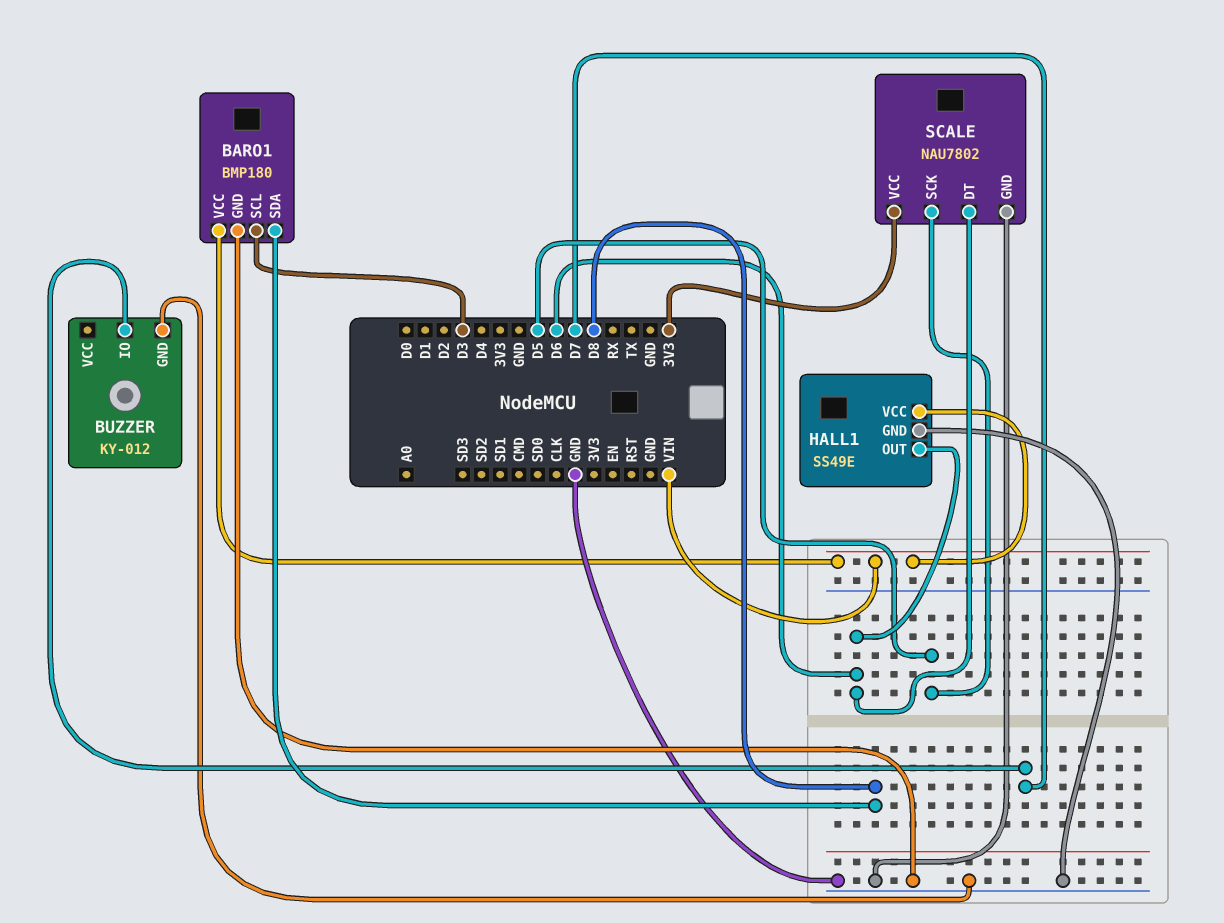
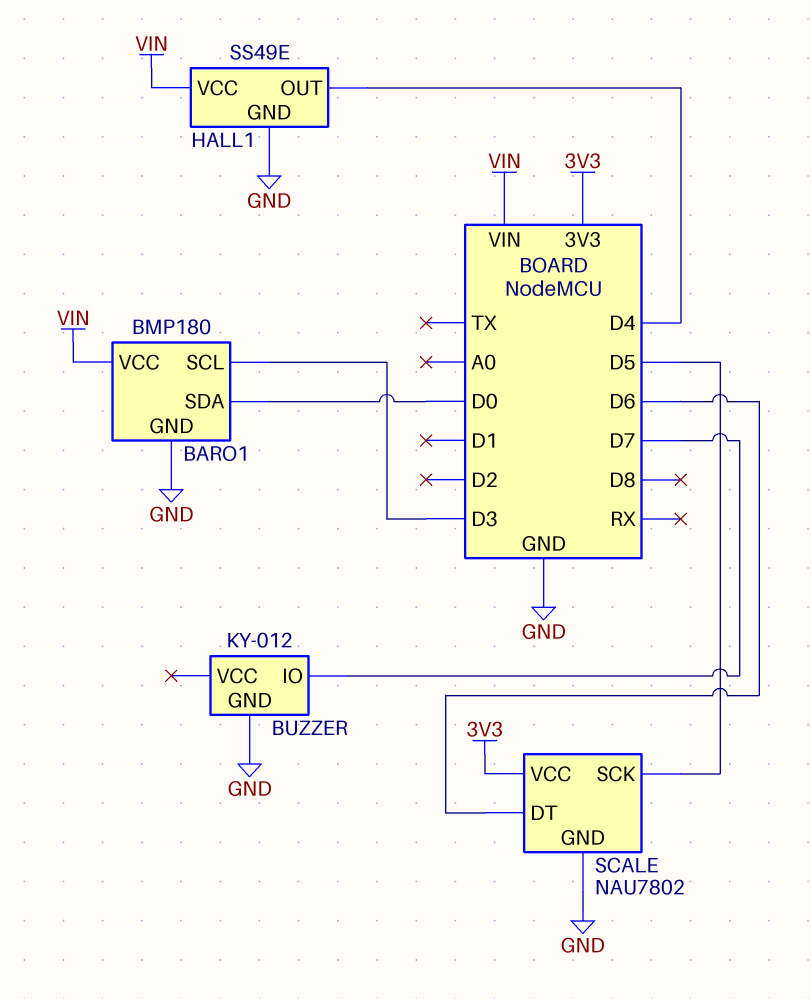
BARO1 pin SDA: D8 -> D0
HALL1 pin OUT: D6 -> D4

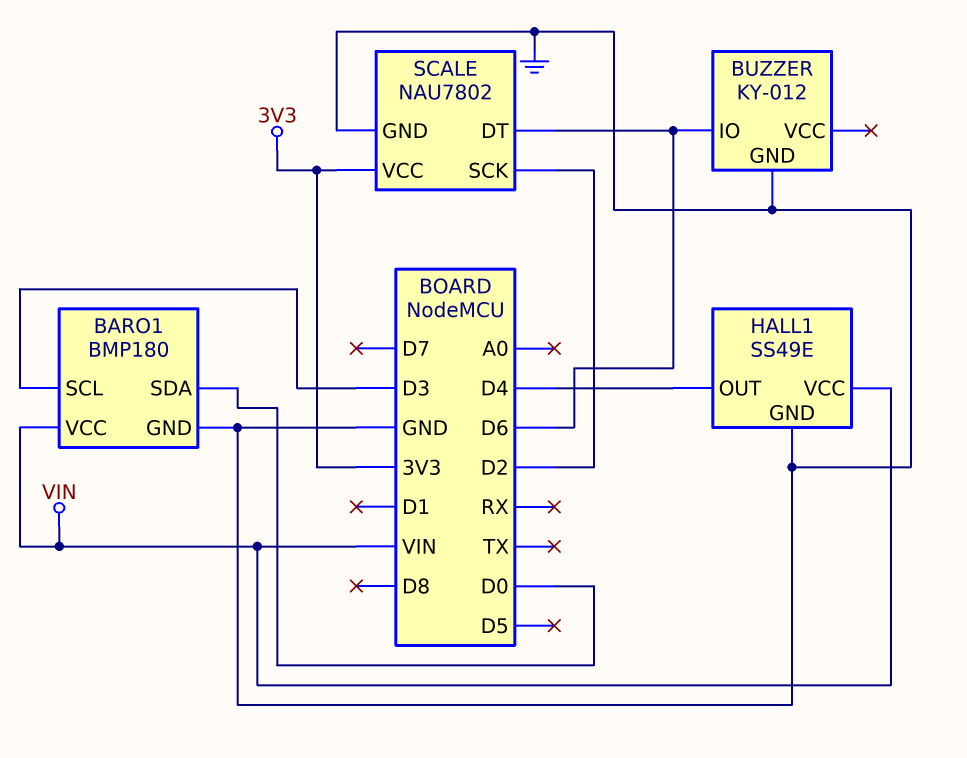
BUZZER pin IO: D7 -> D6
SCALE pin SCK: D5 -> D2

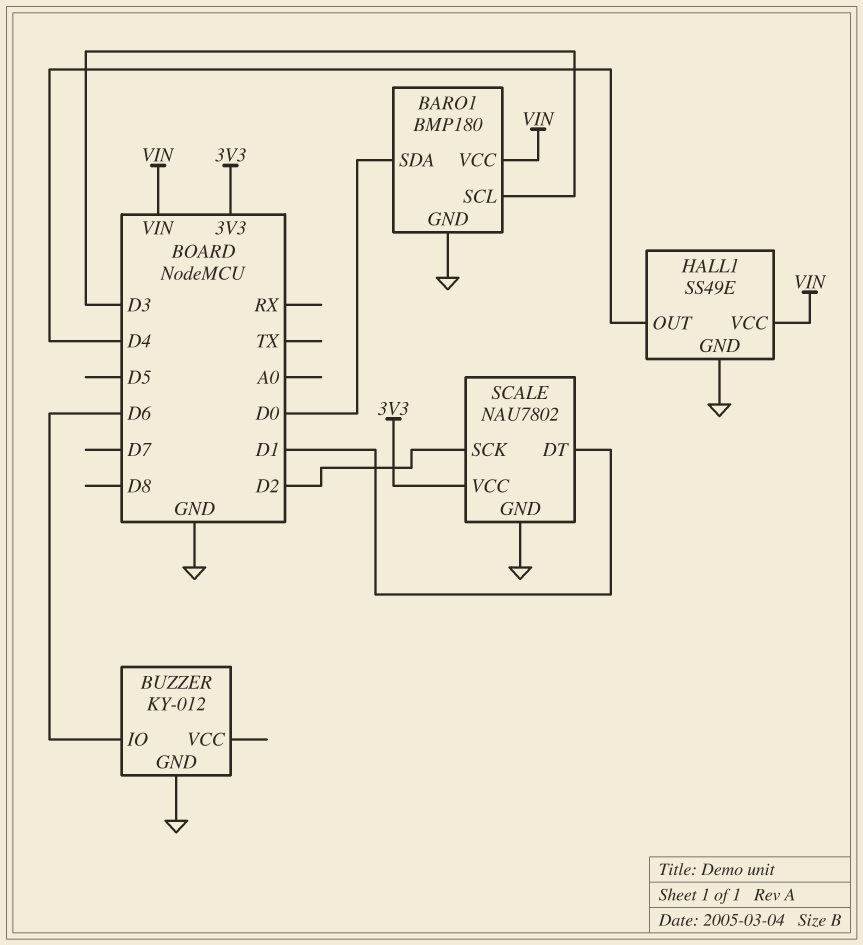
SCALE pin DT: D6 -> D1

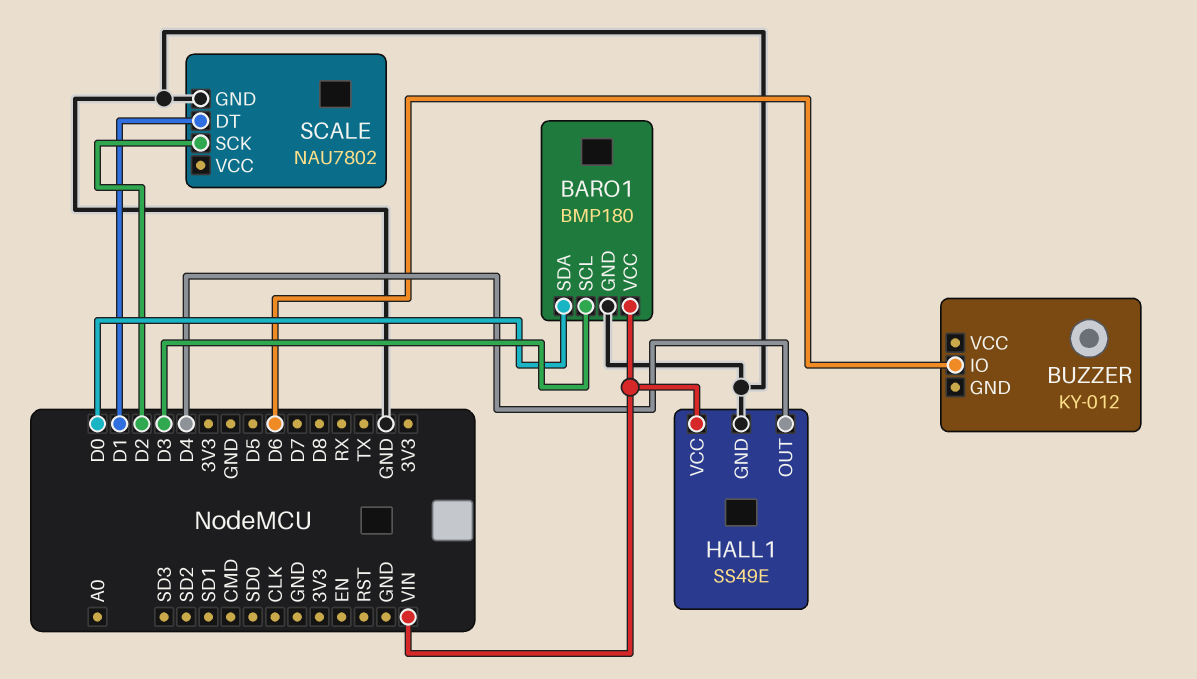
BUZZER pin GND: GND -> none
SCALE pin VCC: 3V3 -> none

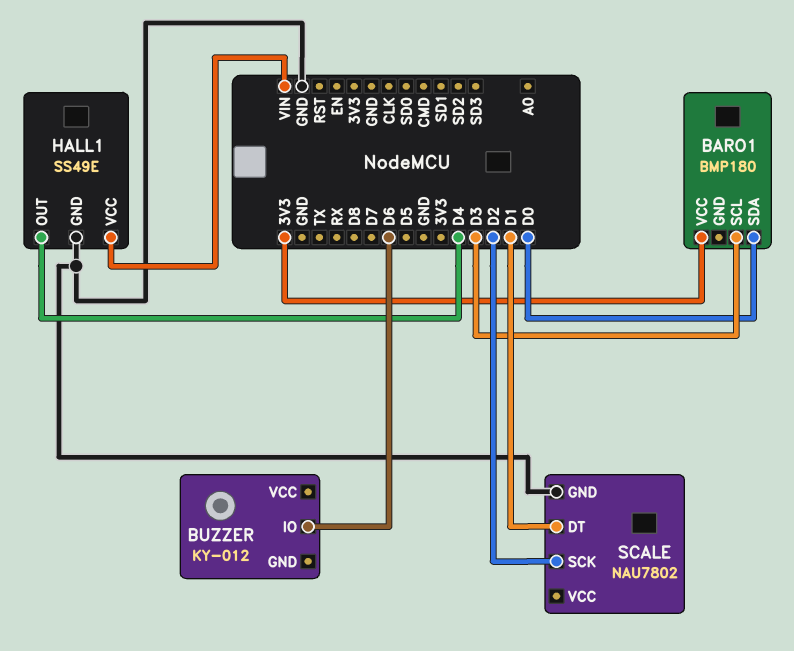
BARO1 pin GND: GND -> none
BARO1 pin VCC: VIN -> 3V3

